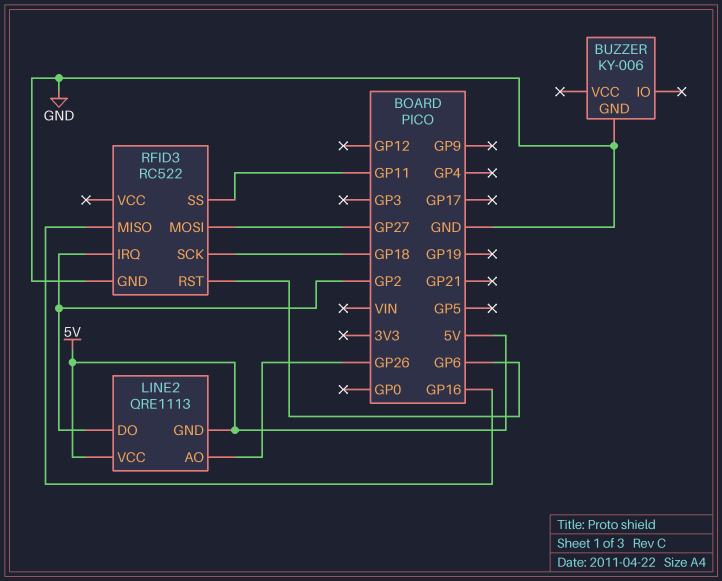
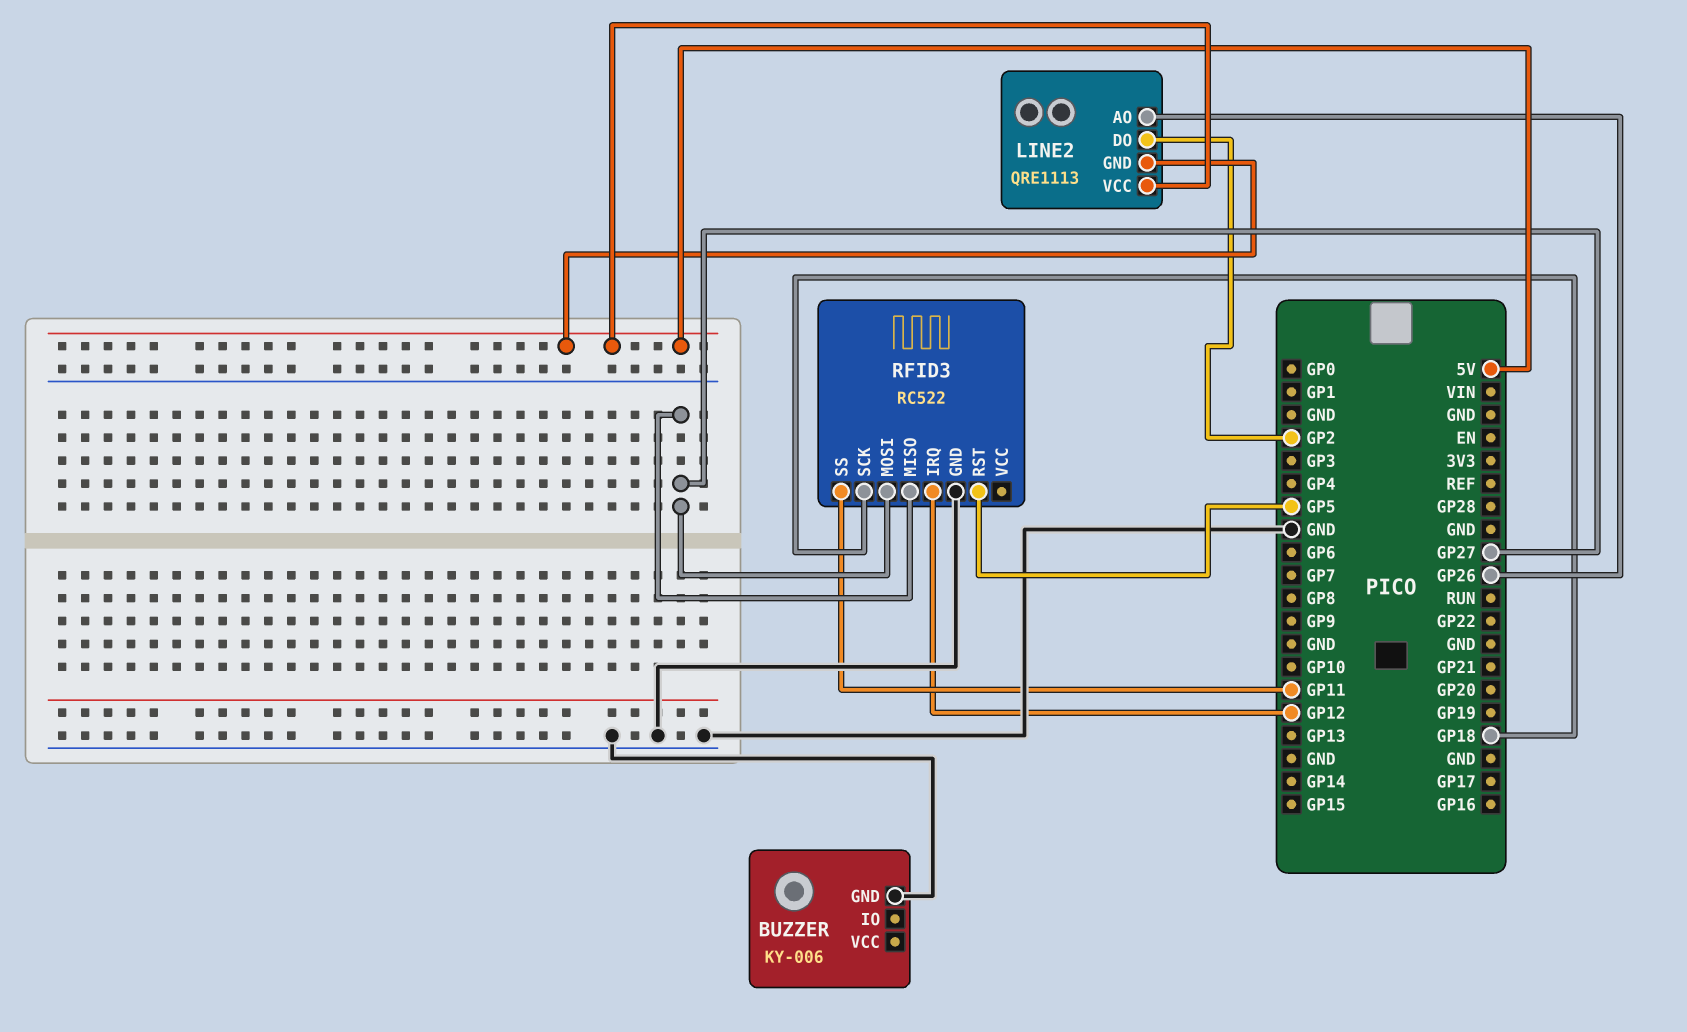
RFID3 pin IRQ: GP2 -> GP12
RFID3 pin MISO: GP16 -> GP27
RFID3 pin RST: GP6 -> GP5

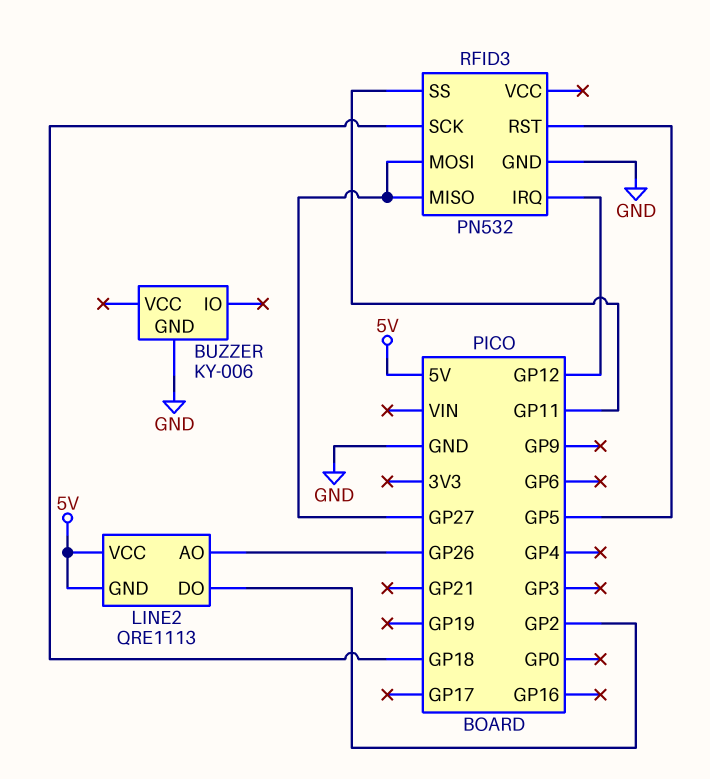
RFID3: RC522 -> PN532

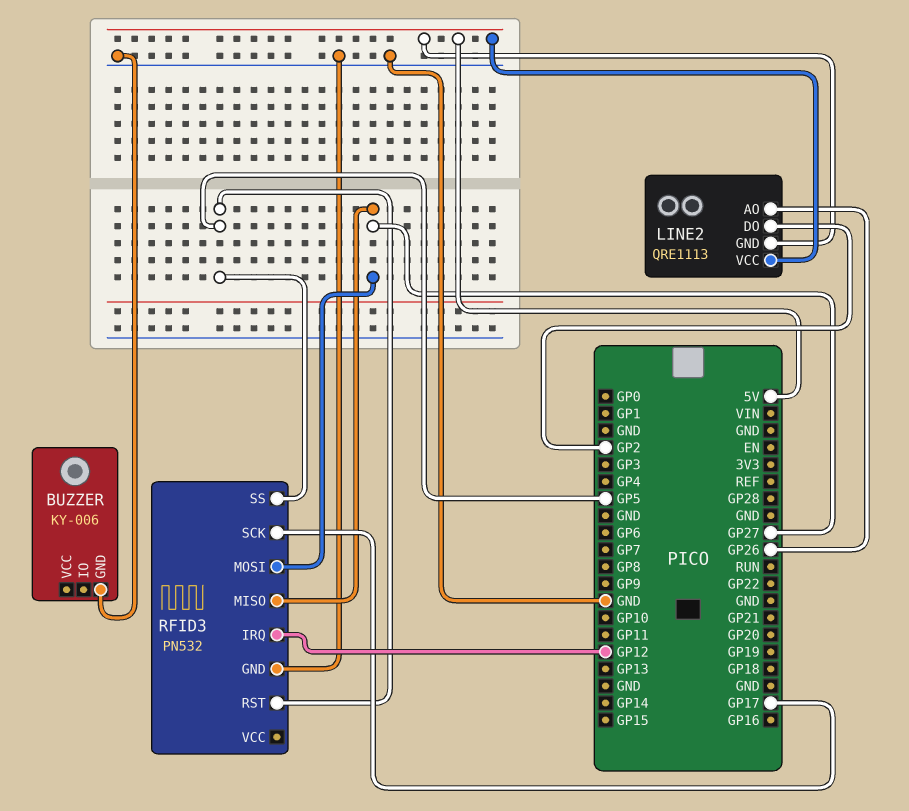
RFID3 pin SCK: GP18 -> GP17
RFID3 pin SS: GP11 -> GP5

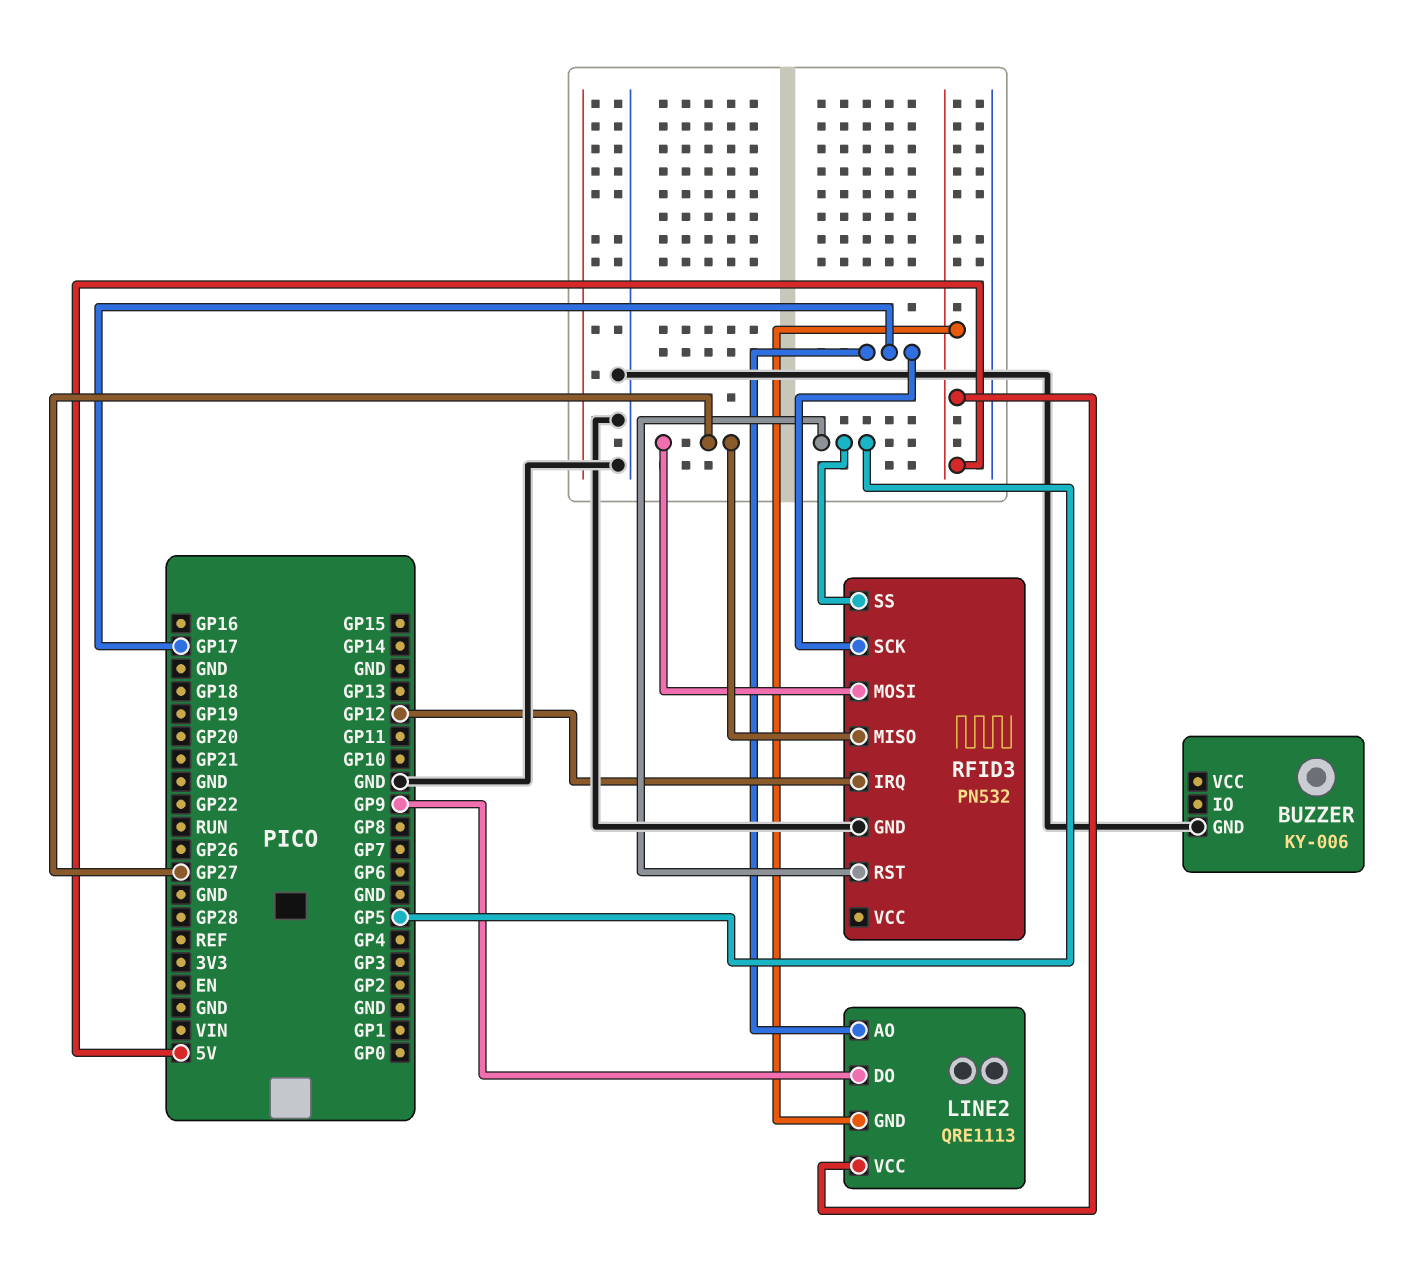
LINE2 pin AO: GP26 -> GP17
LINE2 pin DO: GP2 -> GP9

